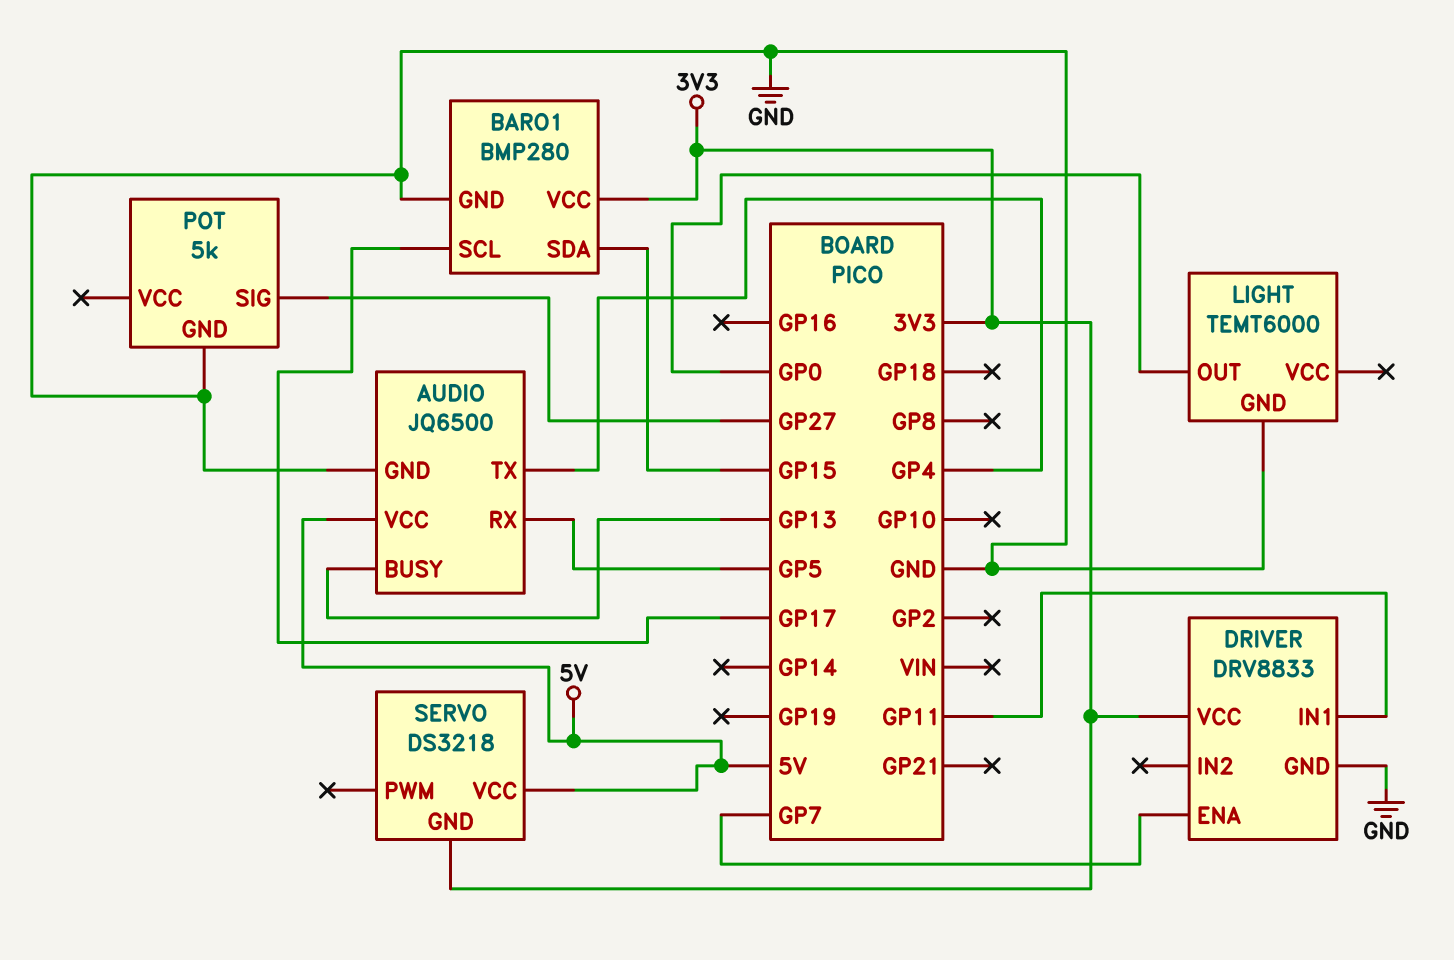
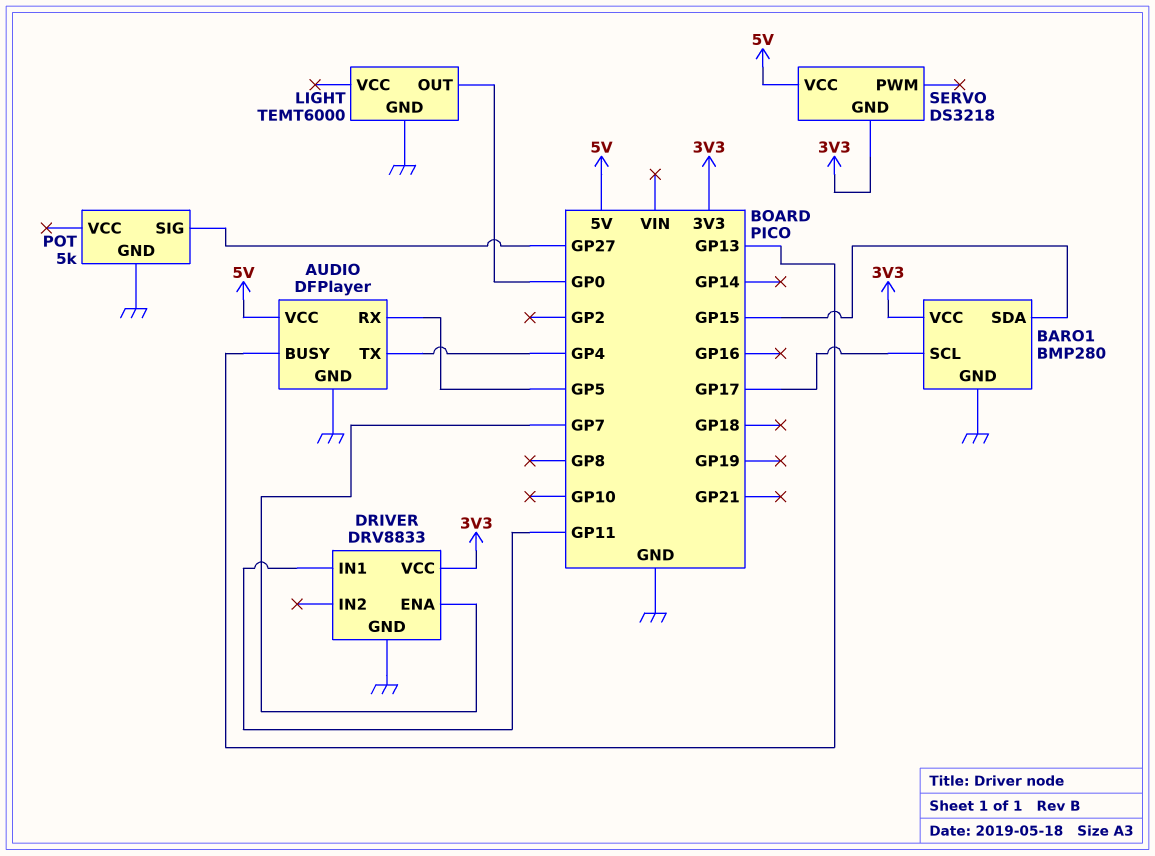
AUDIO: JQ6500 -> DFPlayer

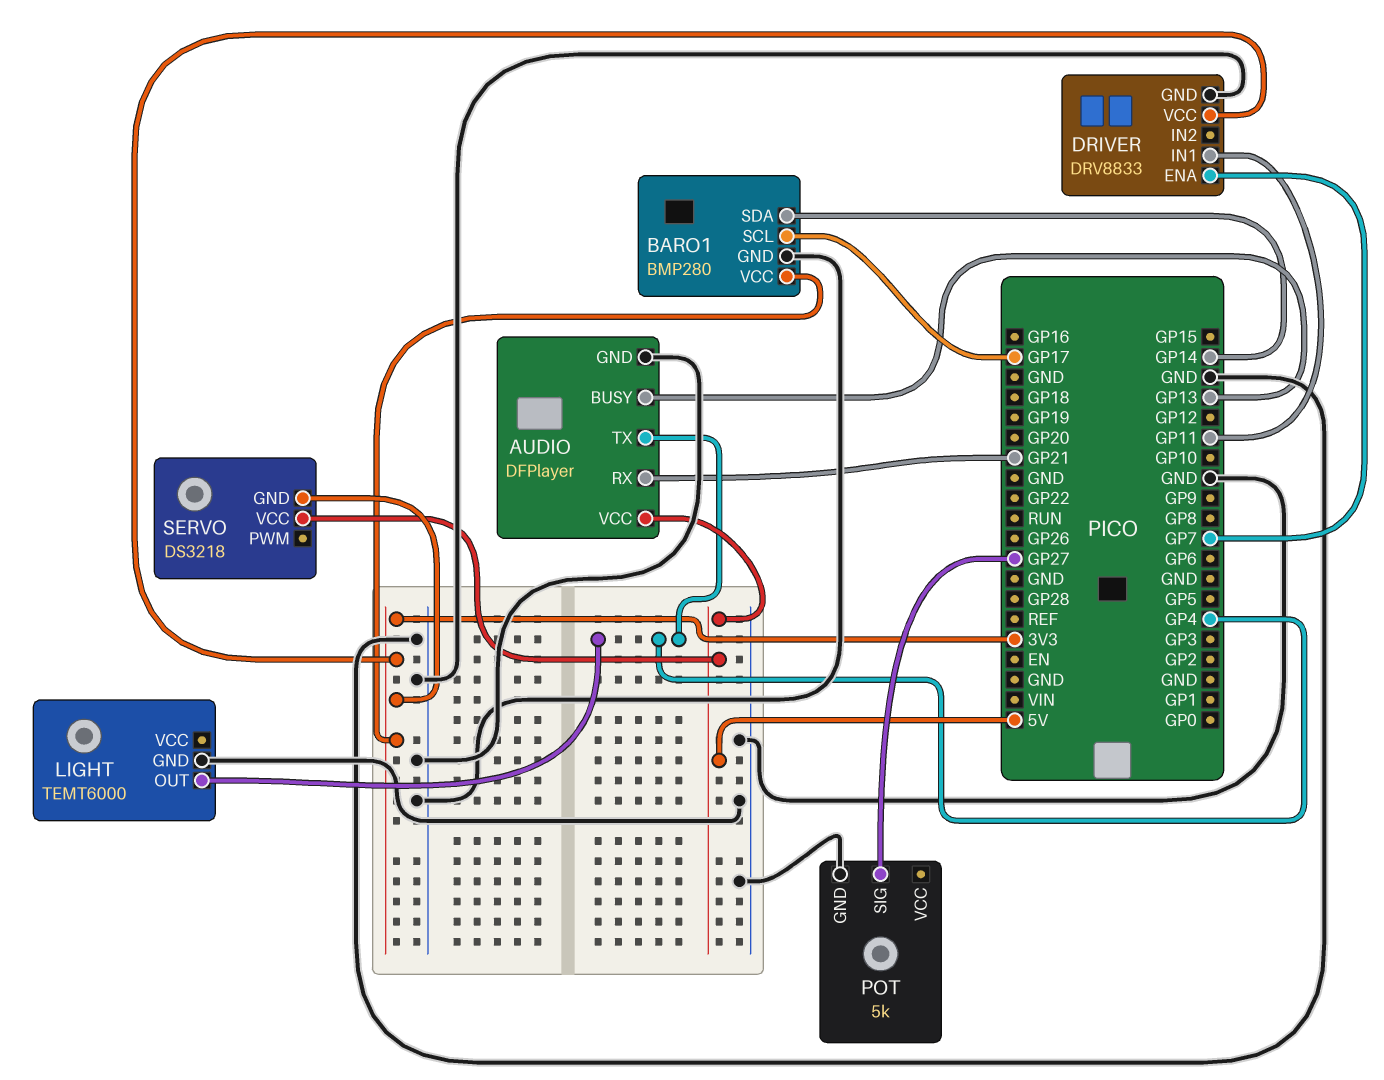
AUDIO pin RX: GP5 -> GP21
BARO1 pin SDA: GP15 -> GP14
LIGHT pin OUT: GP0 -> GP4

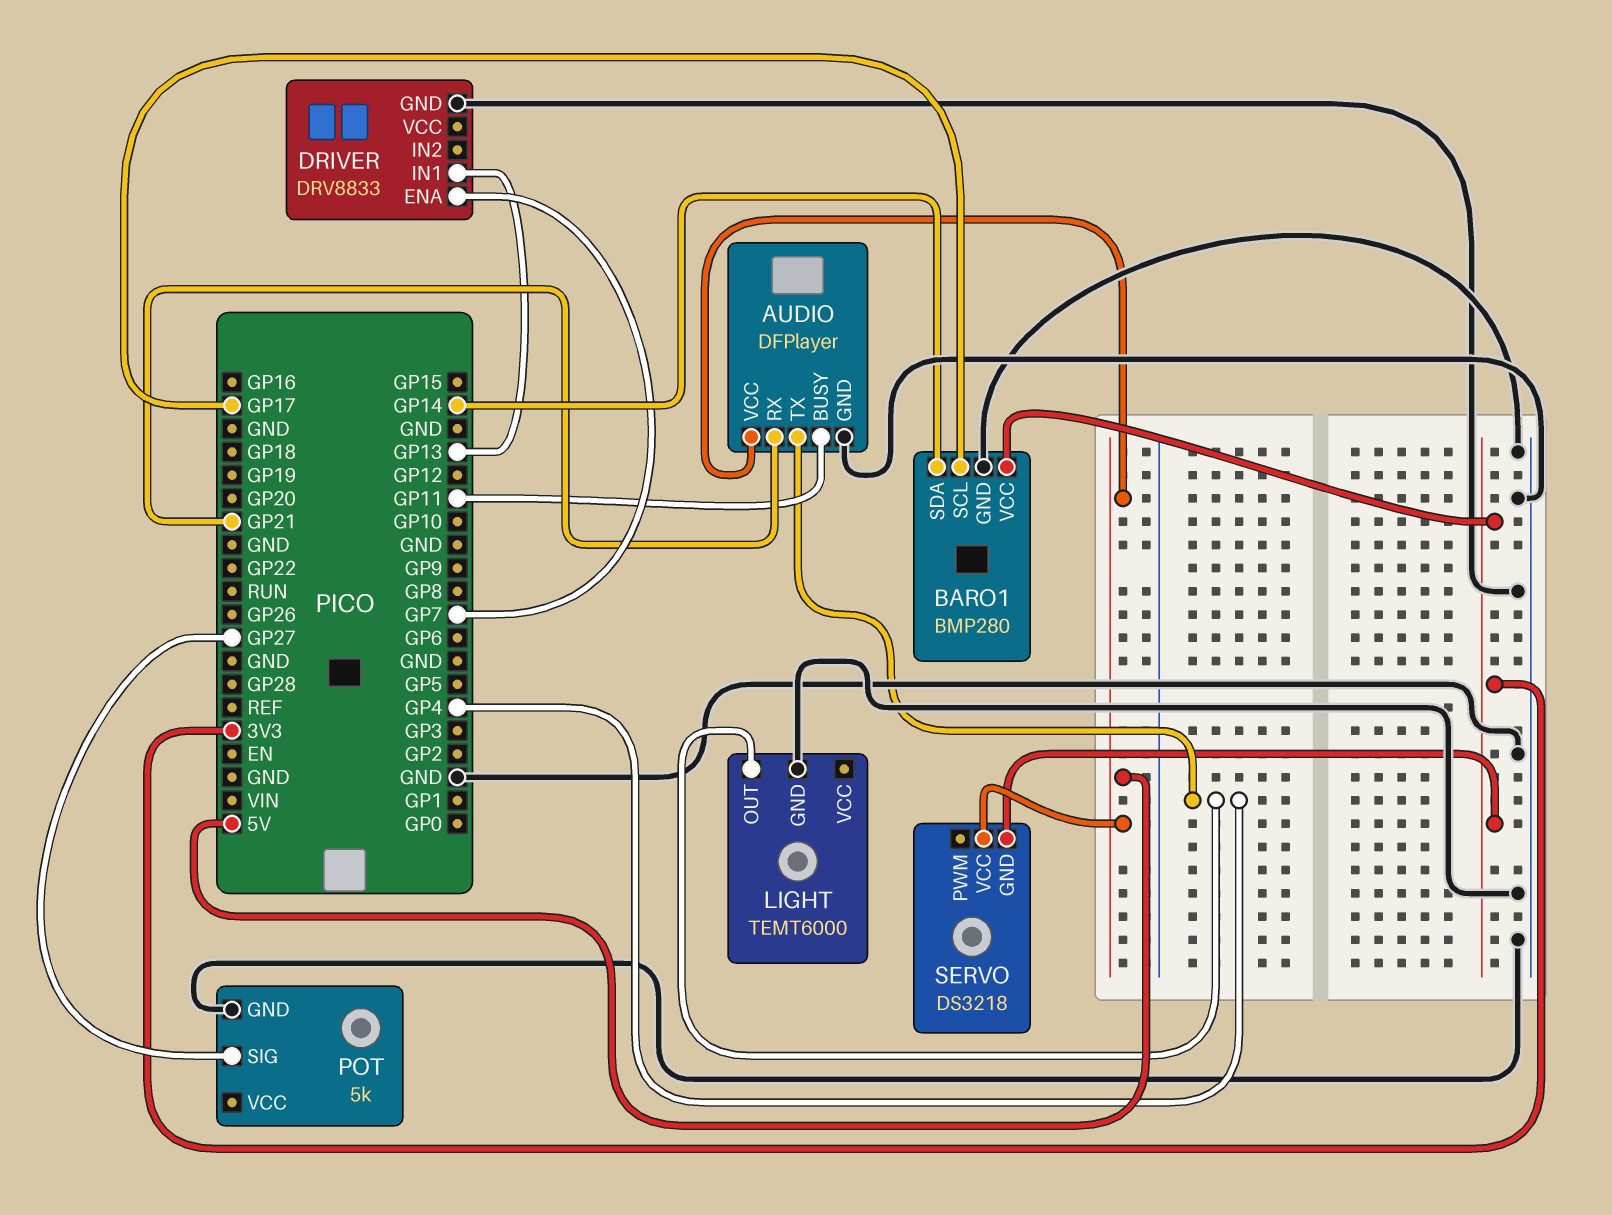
AUDIO pin BUSY: GP13 -> GP11
DRIVER pin IN1: GP11 -> GP13
DRIVER pin VCC: 3V3 -> none

